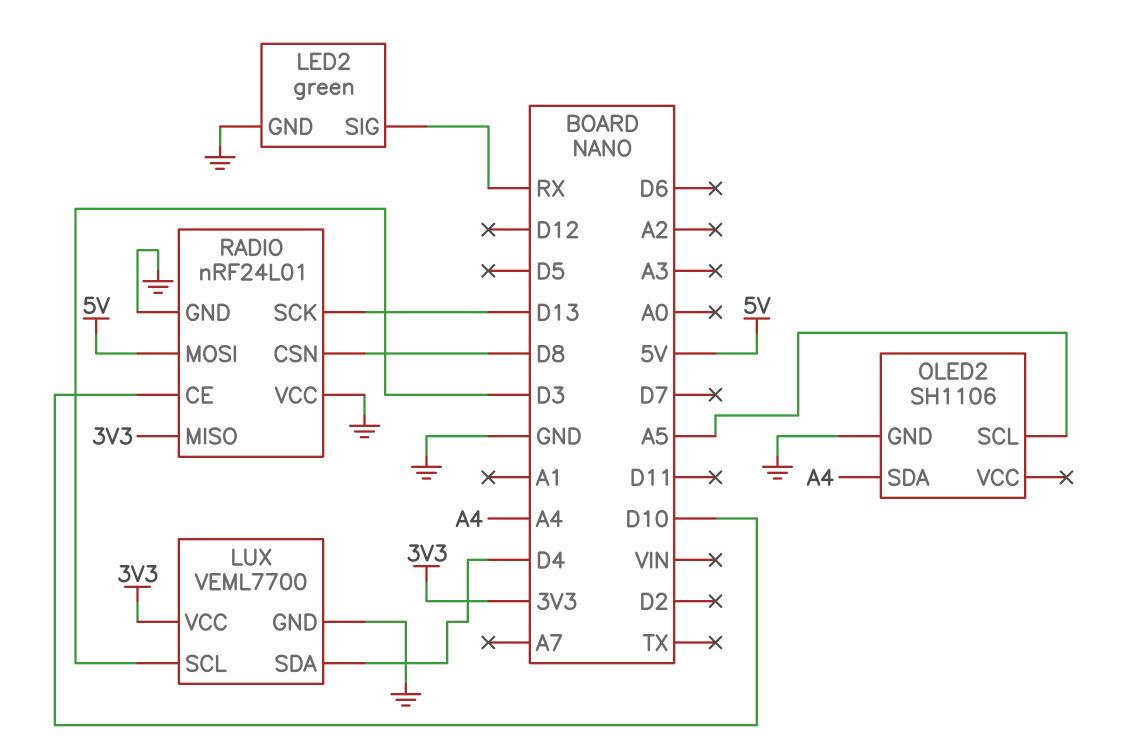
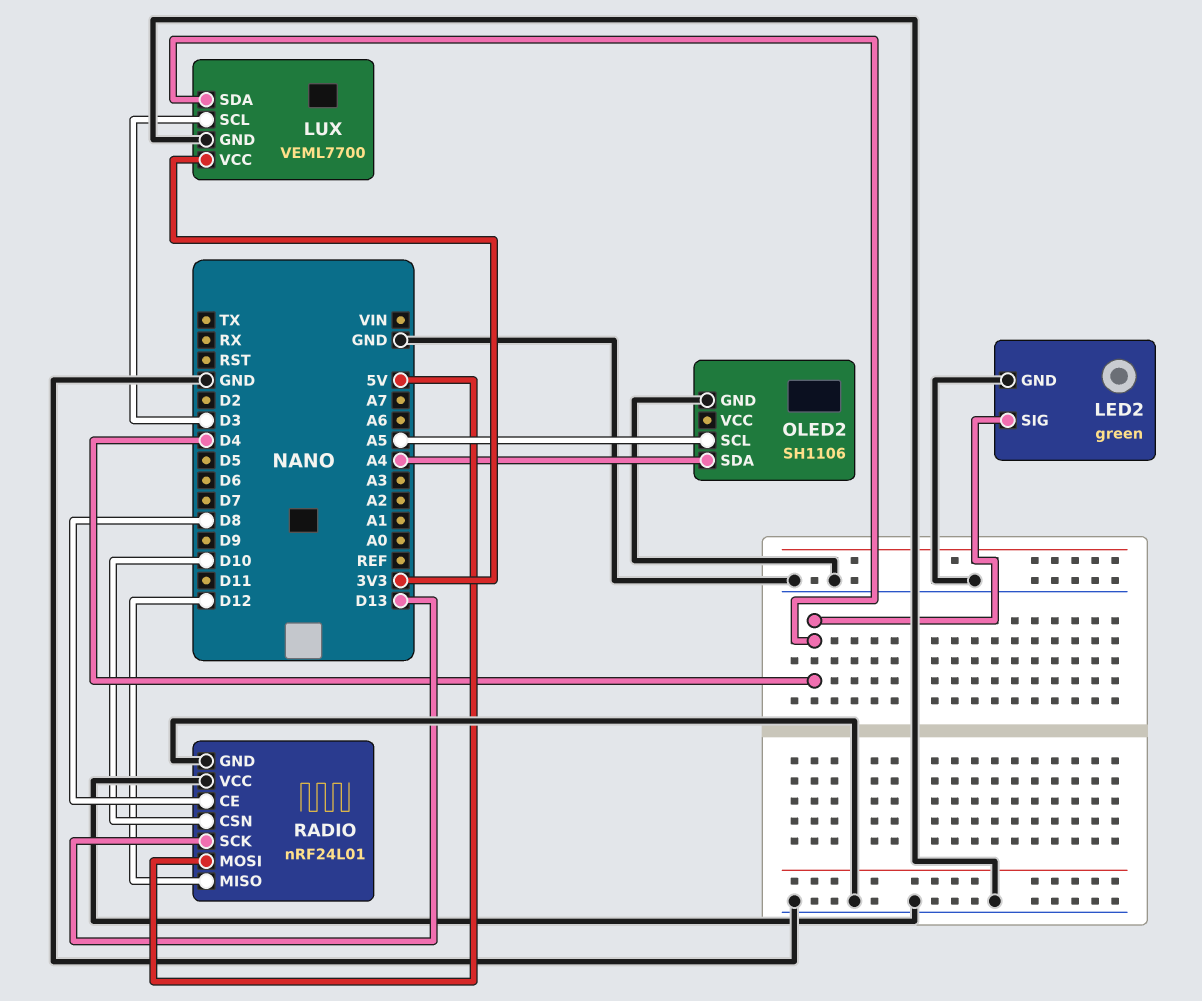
LED2 pin SIG: RX -> D4
RADIO pin CE: D10 -> D8
RADIO pin CSN: D8 -> D10
RADIO pin MISO: 3V3 -> D12

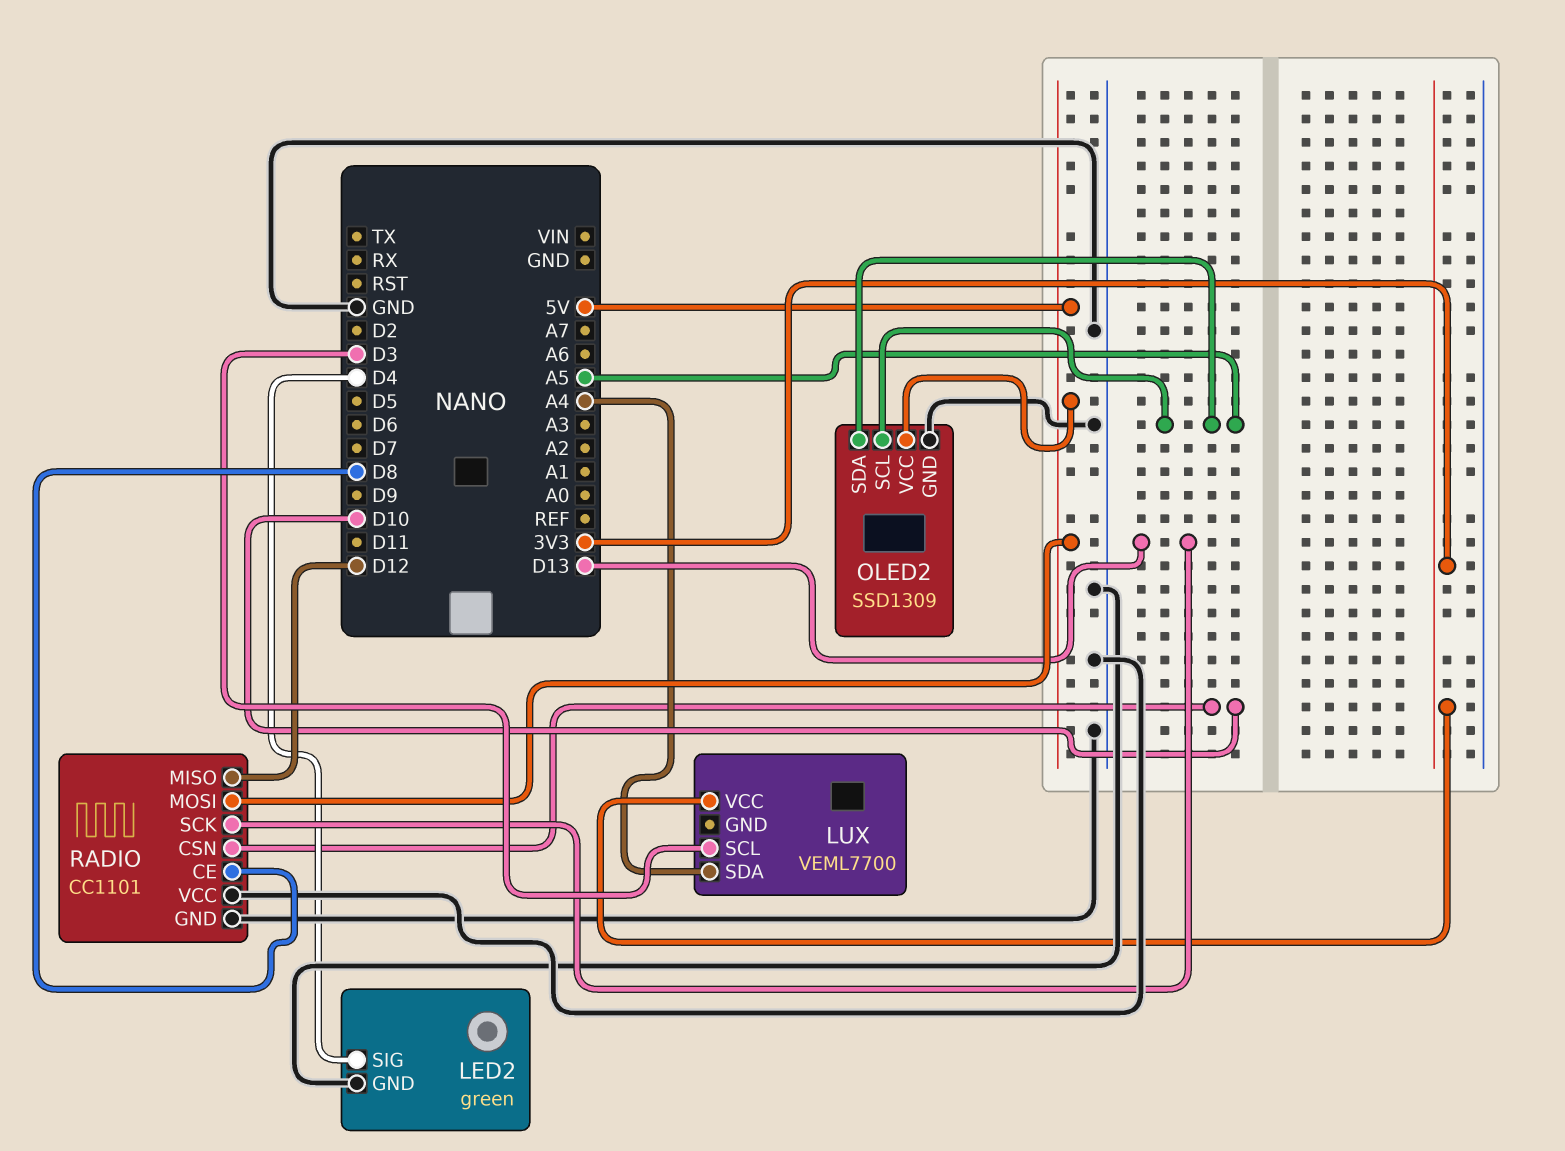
LUX pin GND: GND -> none
LUX pin SDA: D4 -> A4
OLED2: SH1106 -> SSD1309
OLED2 pin SDA: A4 -> A5
OLED2 pin VCC: none -> 5V
RADIO: nRF24L01 -> CC1101

